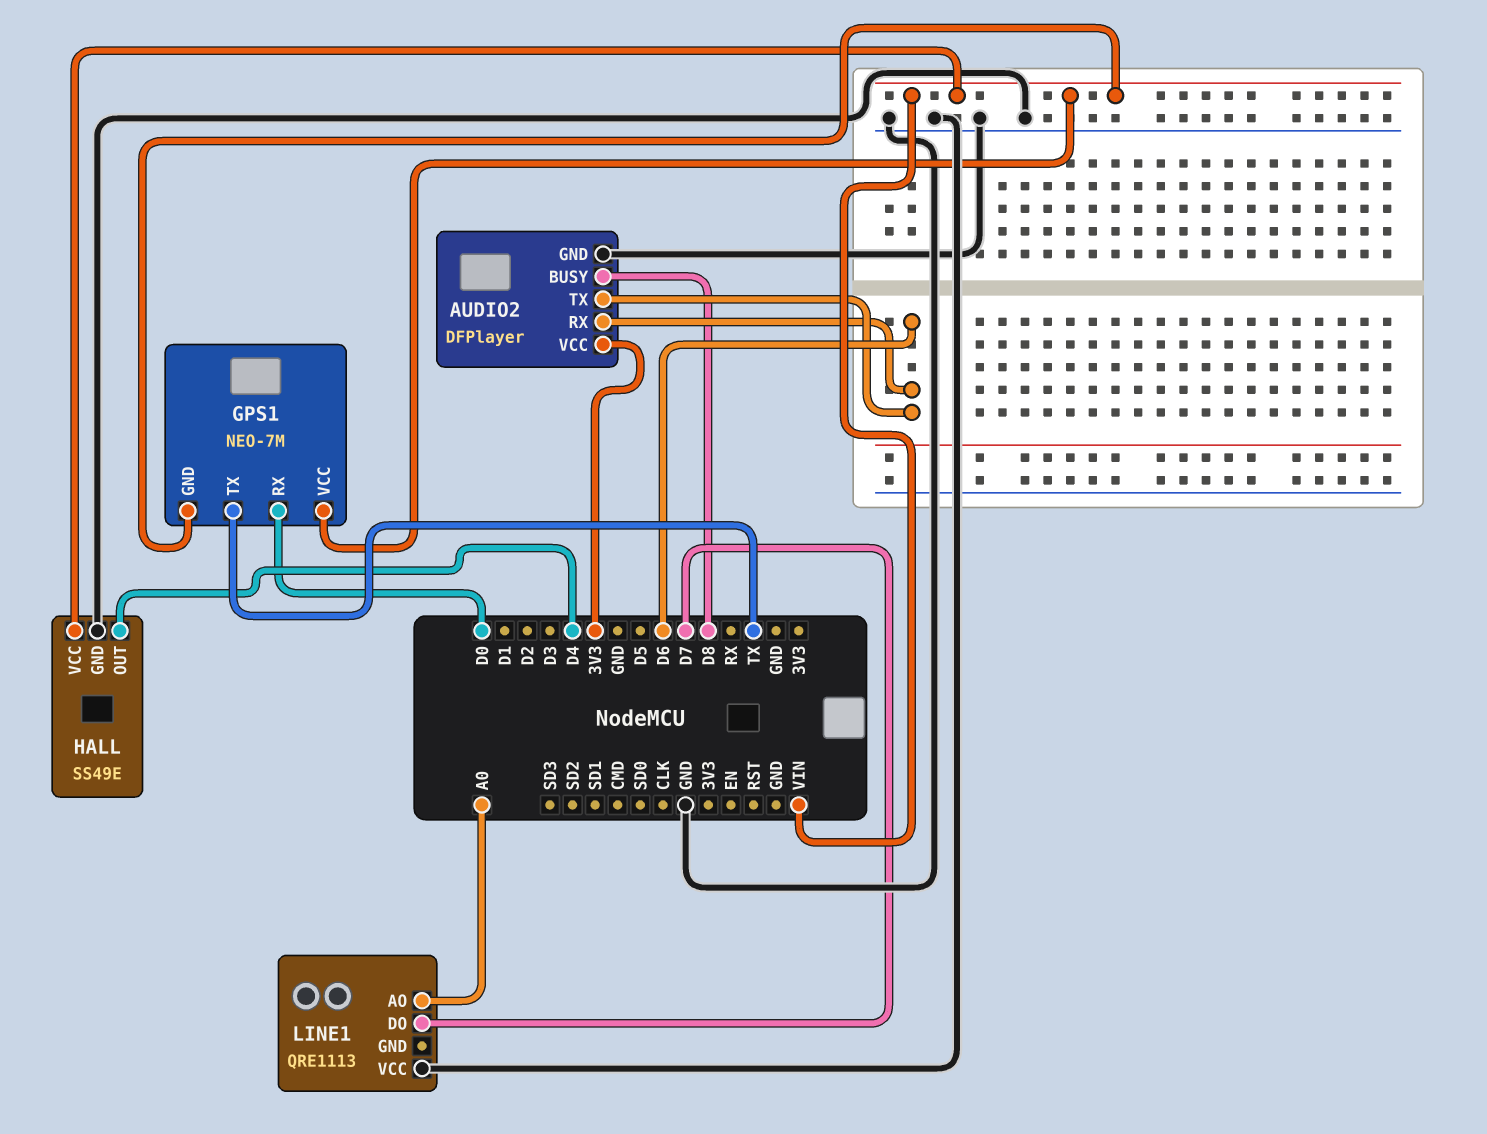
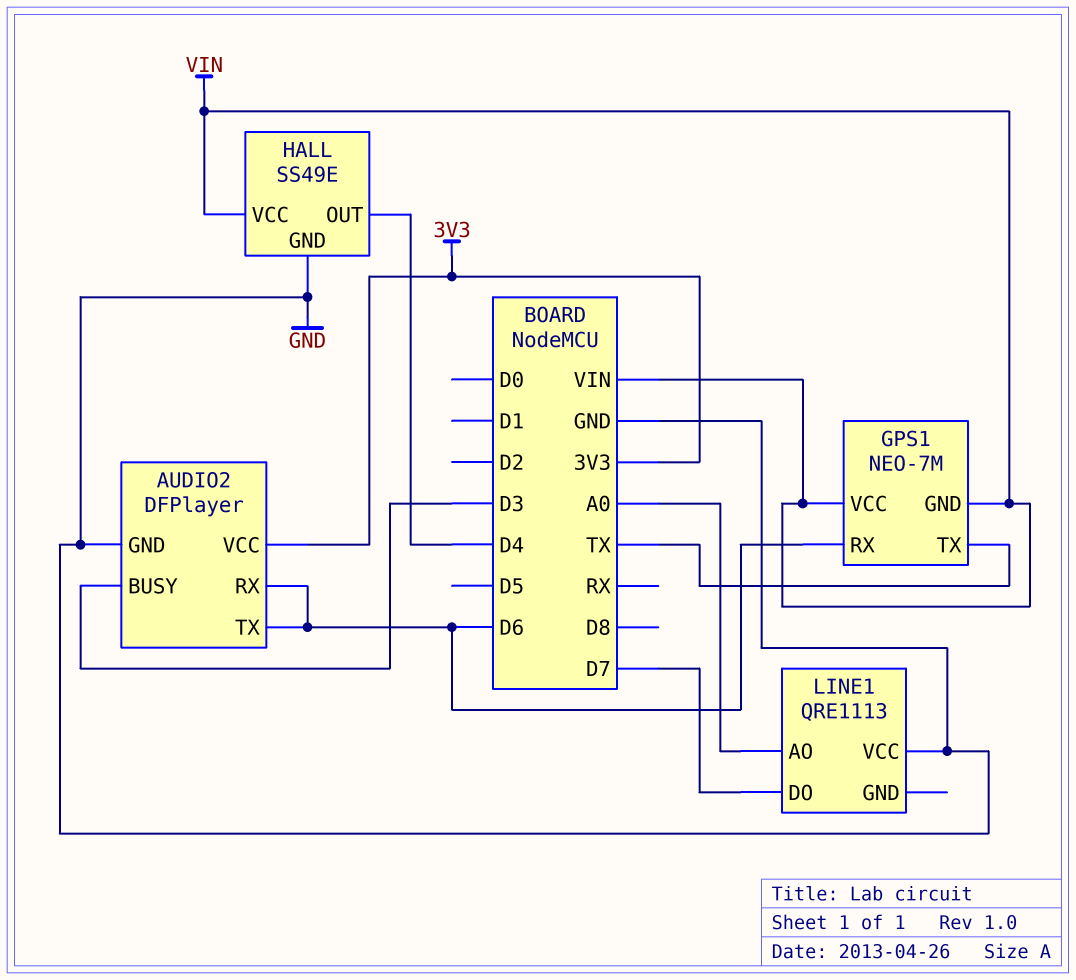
AUDIO2 pin BUSY: D8 -> D3
GPS1 pin RX: D0 -> D6

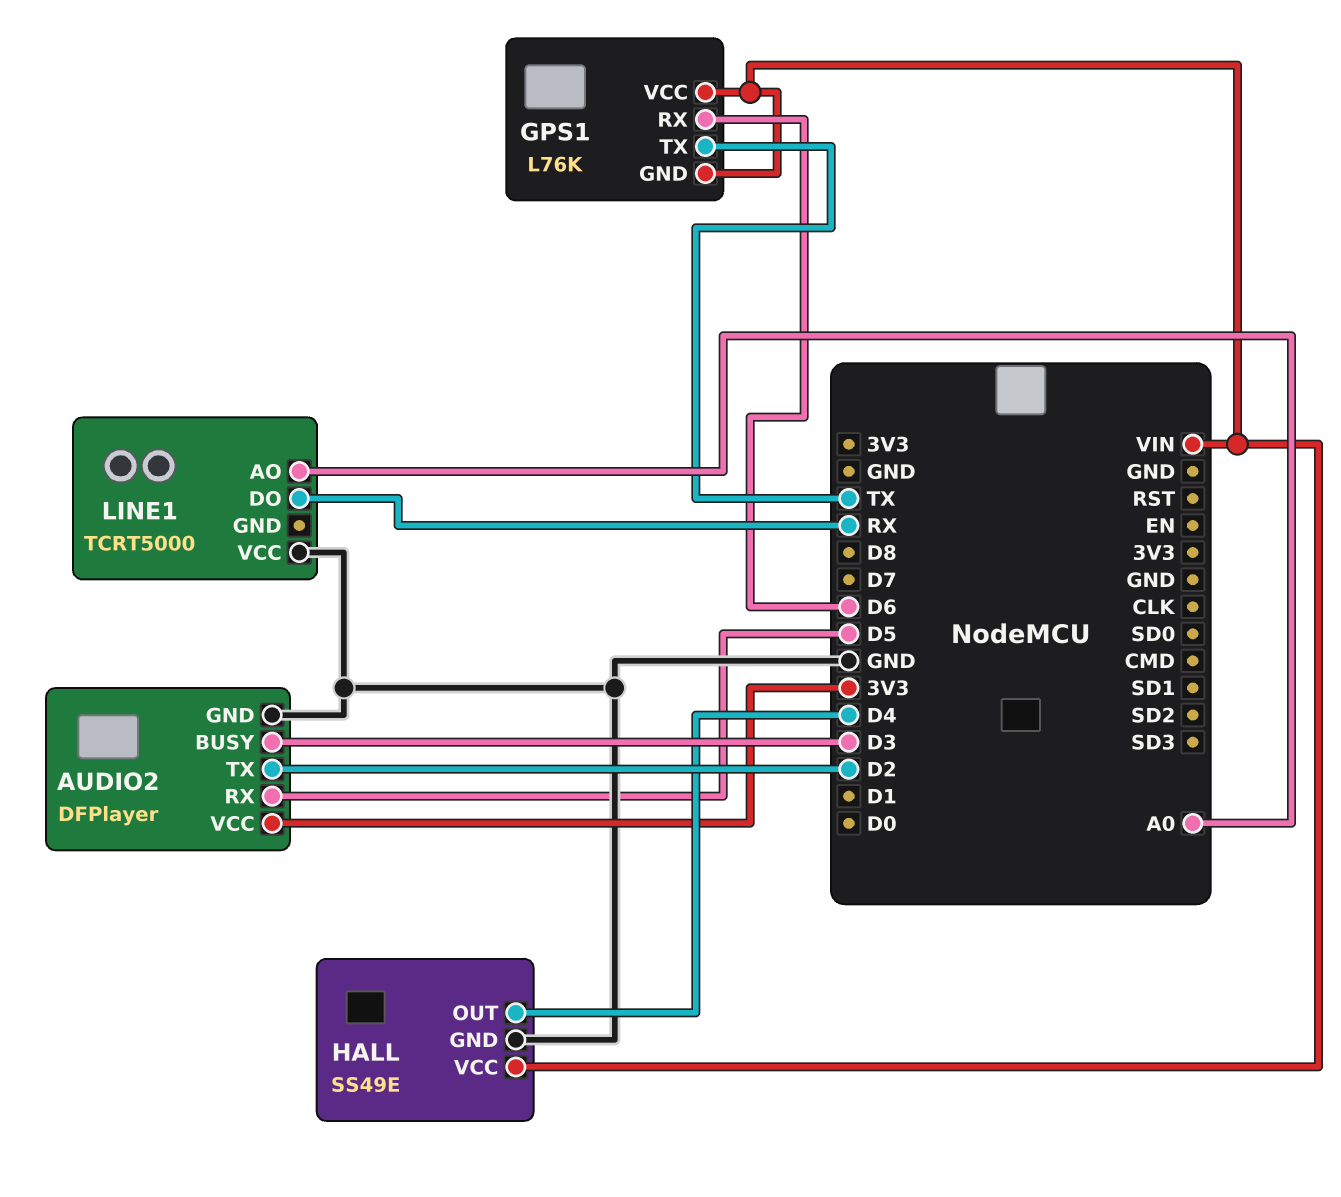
AUDIO2 pin RX: D6 -> D5
AUDIO2 pin TX: D6 -> D2
GPS1: NEO-7M -> L76K
LINE1: QRE1113 -> TCRT5000
LINE1 pin DO: D7 -> RX

